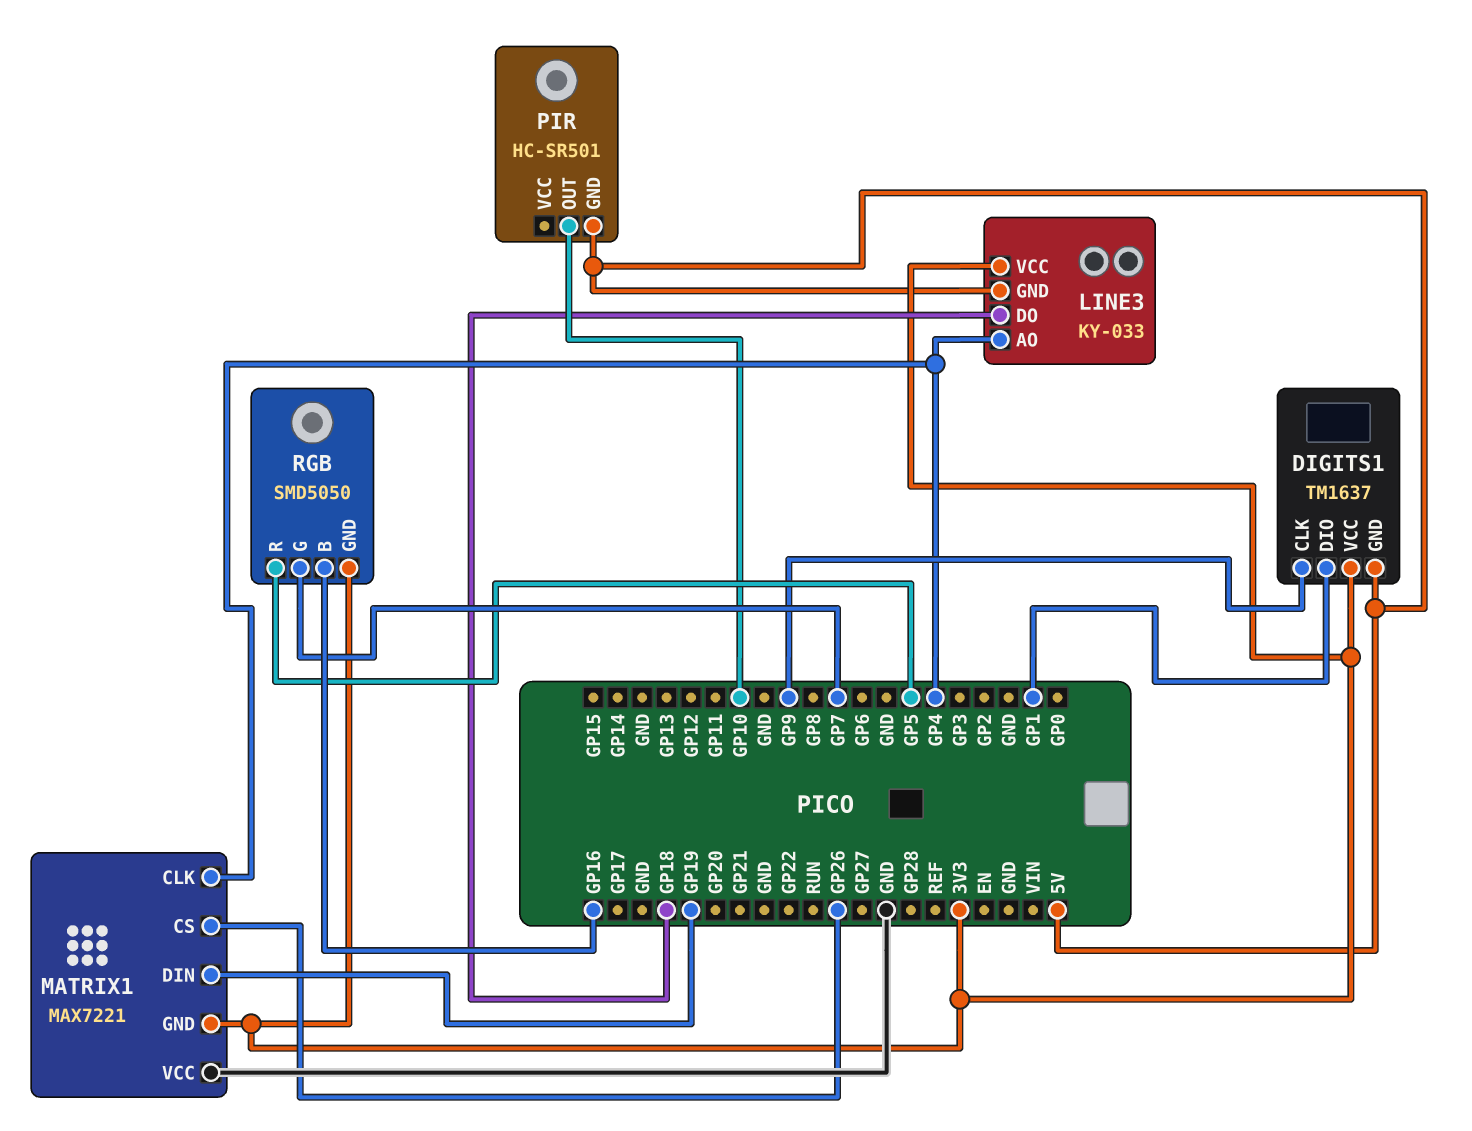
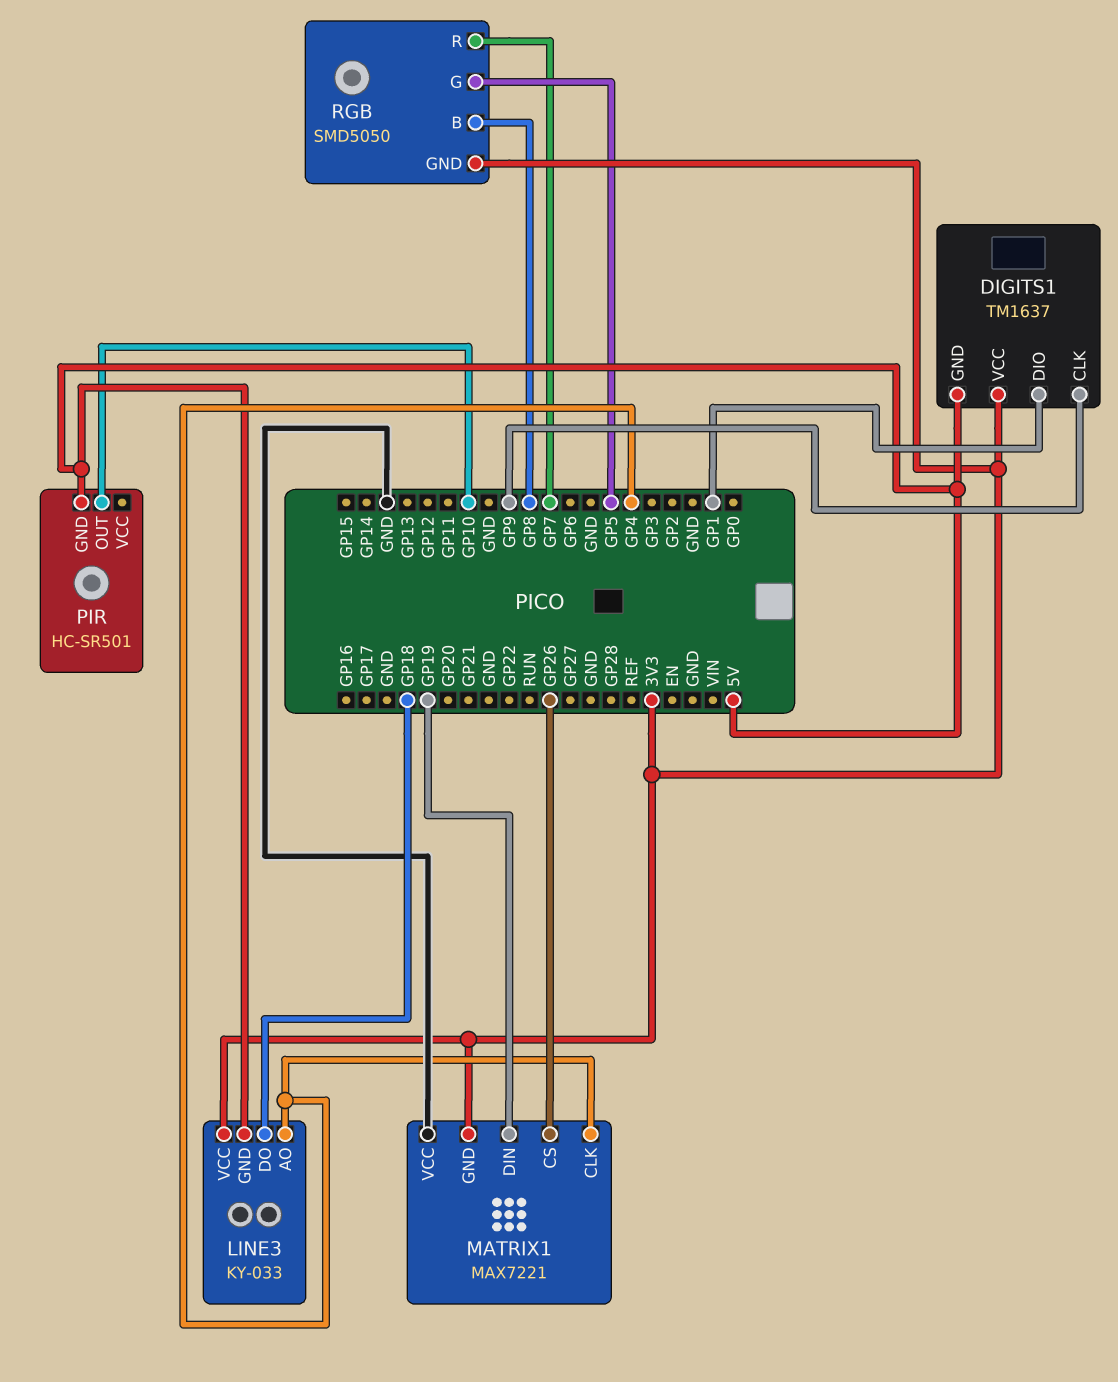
RGB pin B: GP16 -> GP8
RGB pin G: GP7 -> GP5
RGB pin R: GP5 -> GP7

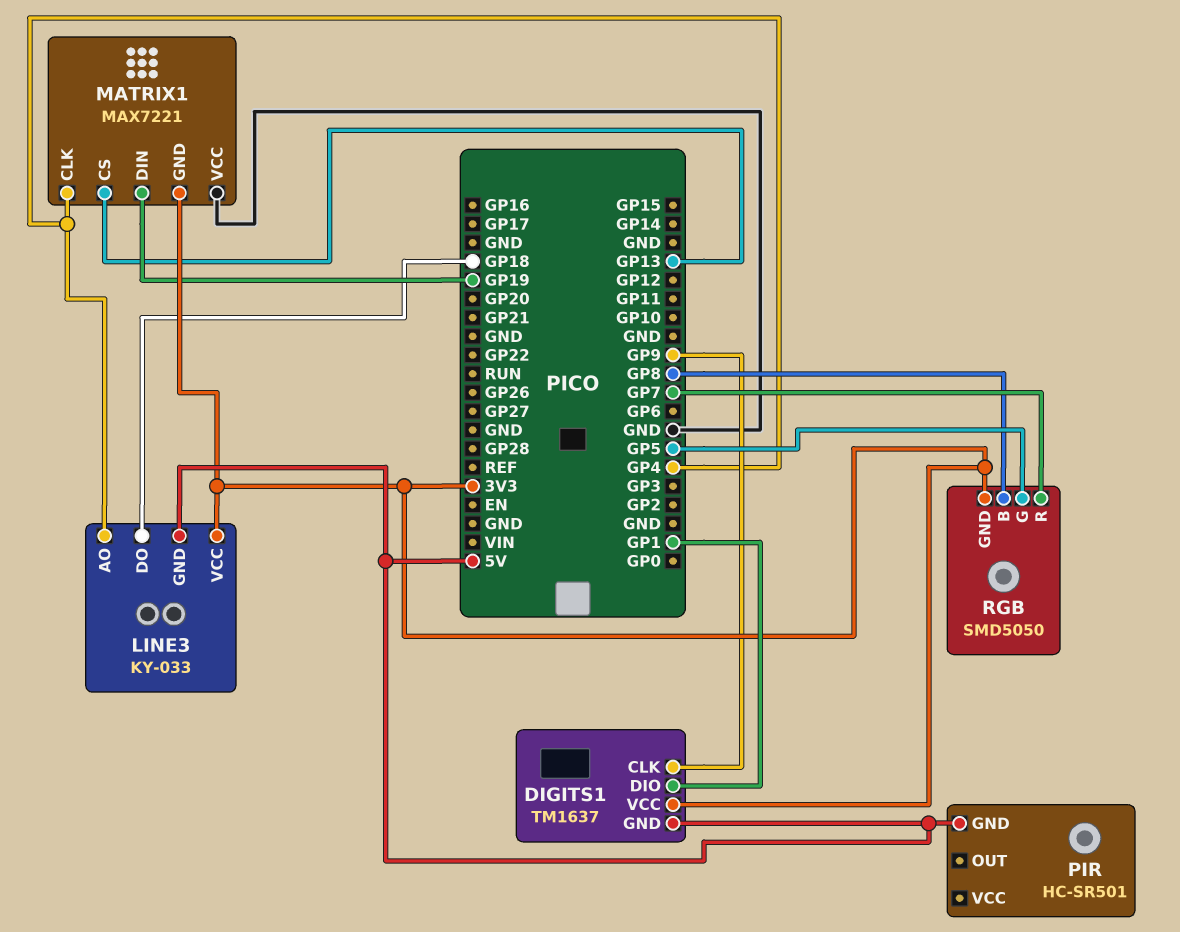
MATRIX1 pin CS: GP26 -> GP13
PIR pin OUT: GP10 -> none

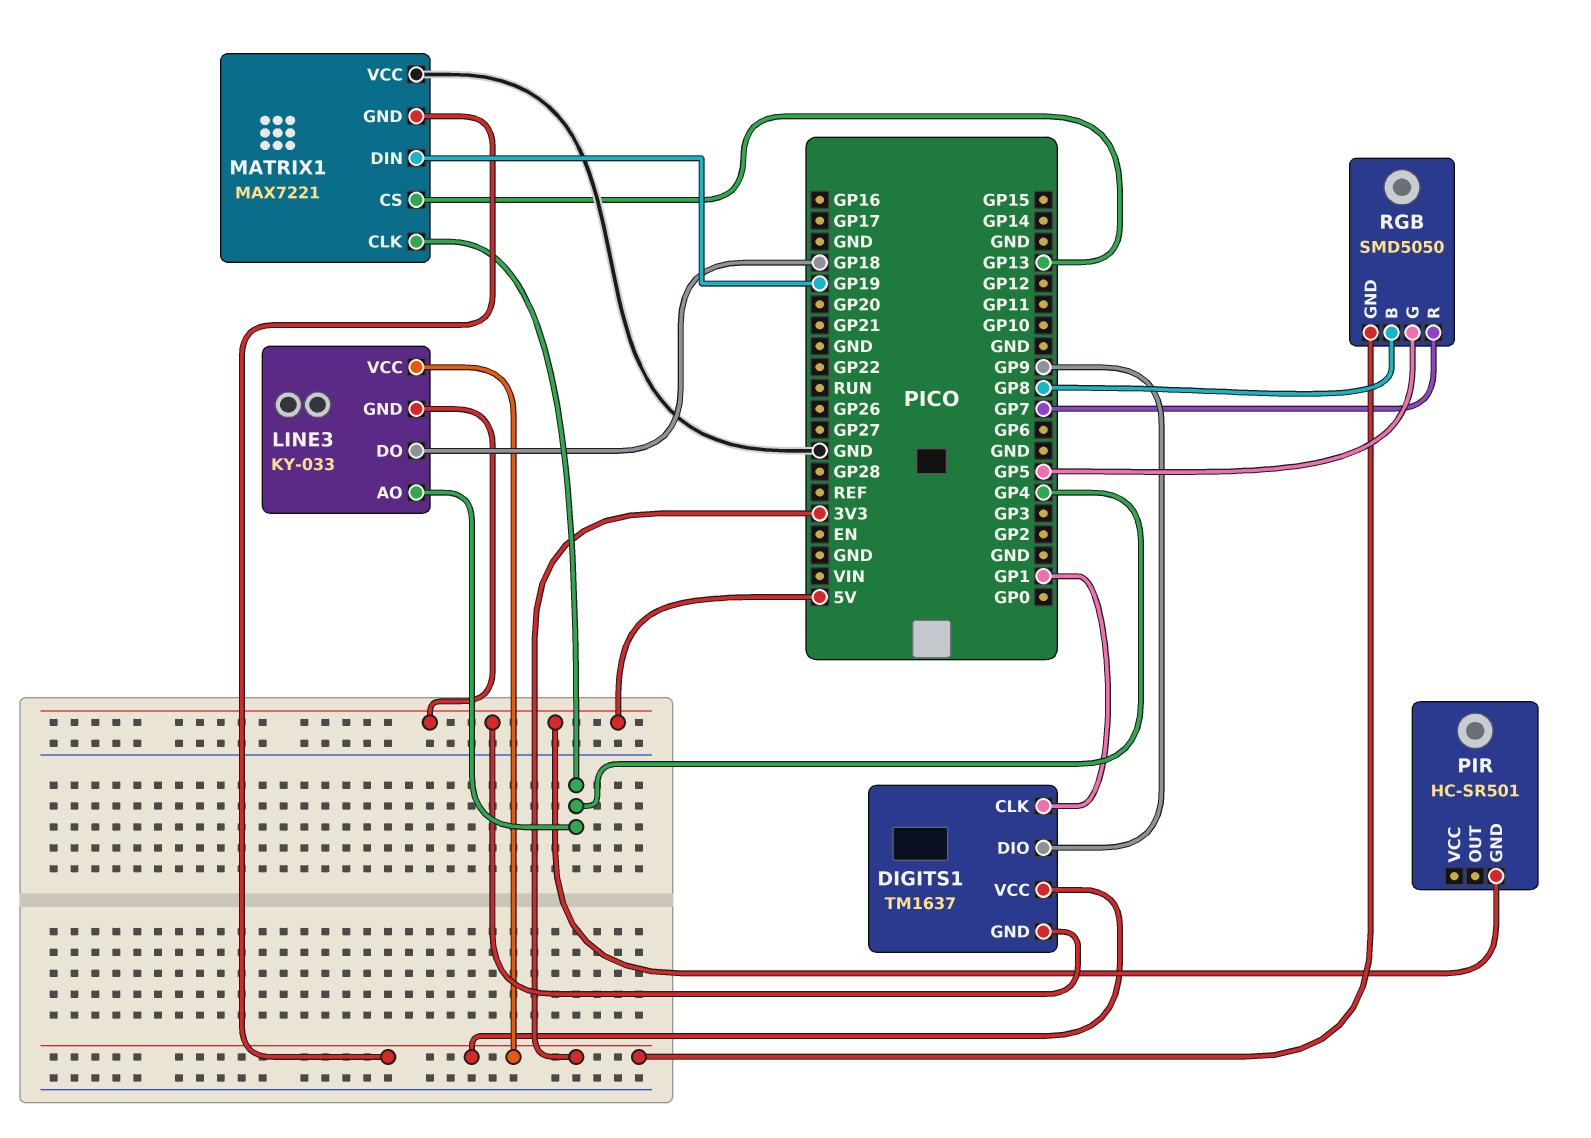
DIGITS1 pin CLK: GP9 -> GP1
DIGITS1 pin DIO: GP1 -> GP9

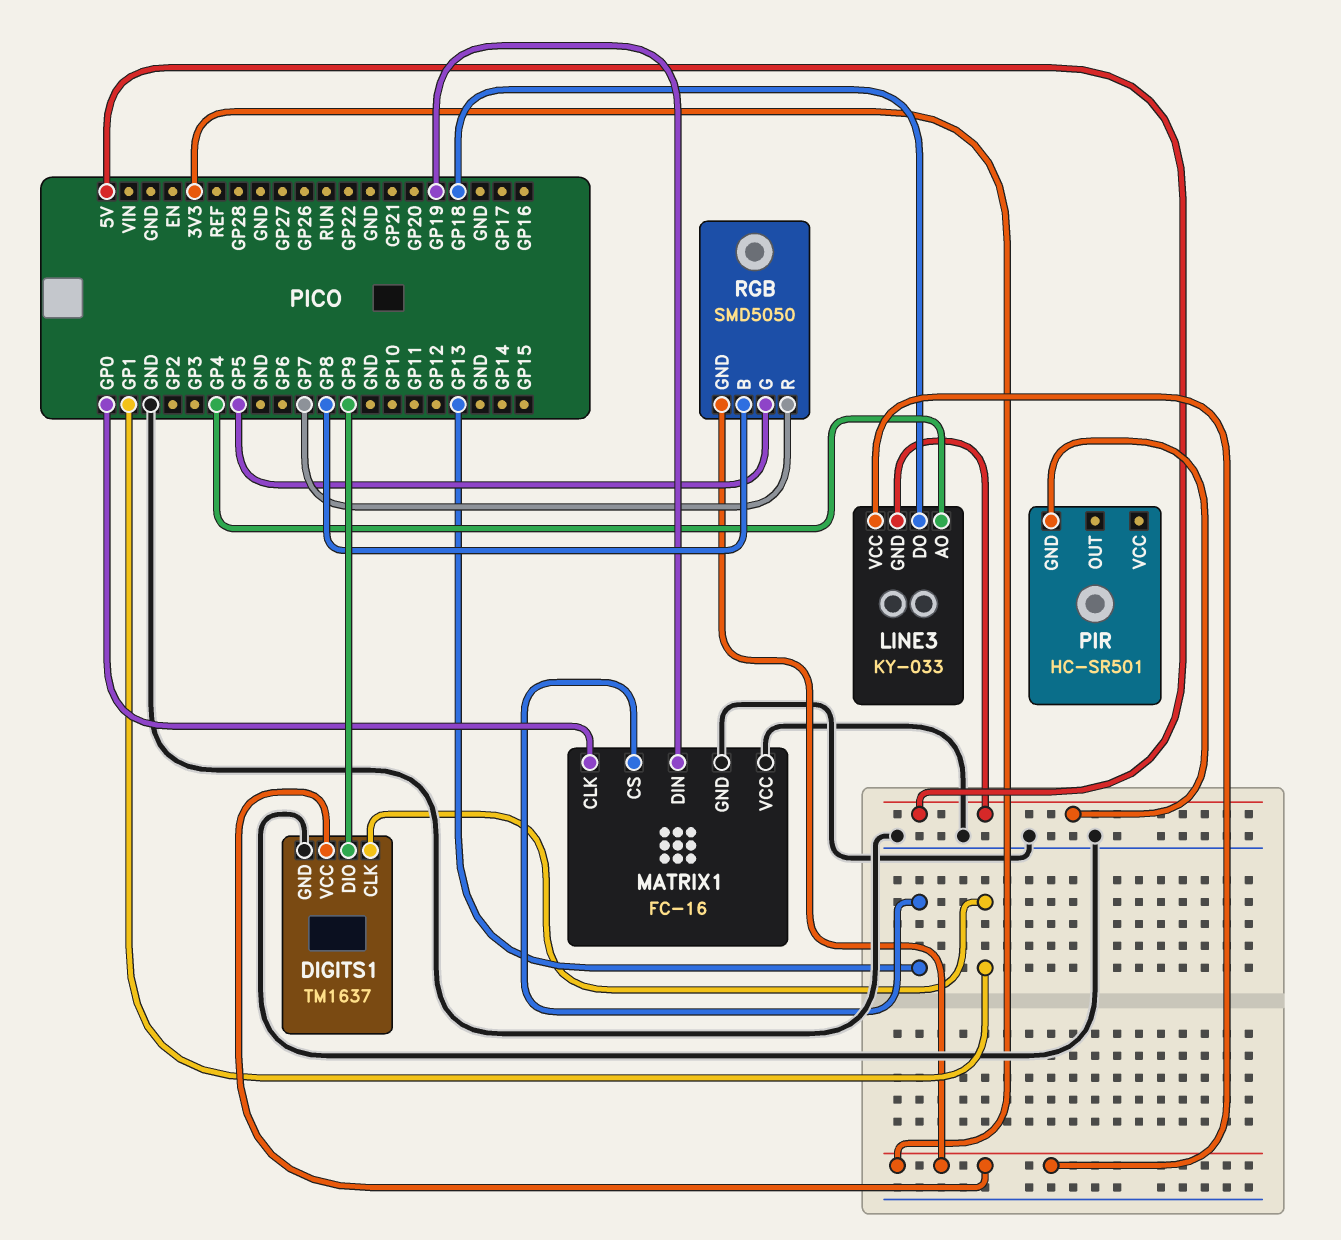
DIGITS1 pin GND: 5V -> GND
MATRIX1: MAX7221 -> FC-16
MATRIX1 pin CLK: GP4 -> GP0
MATRIX1 pin GND: 3V3 -> GND

